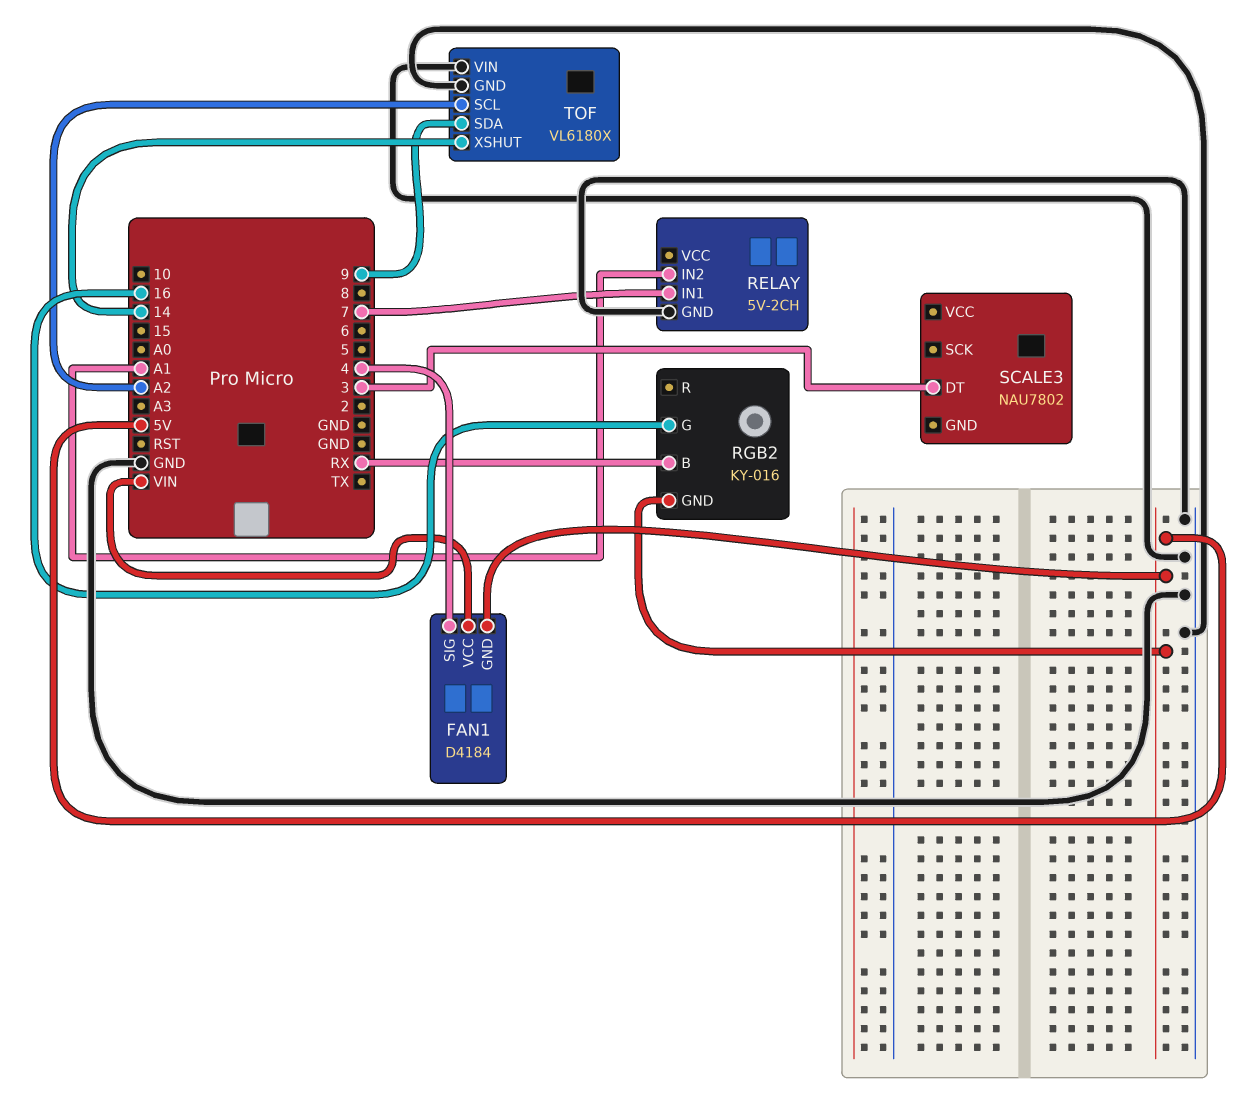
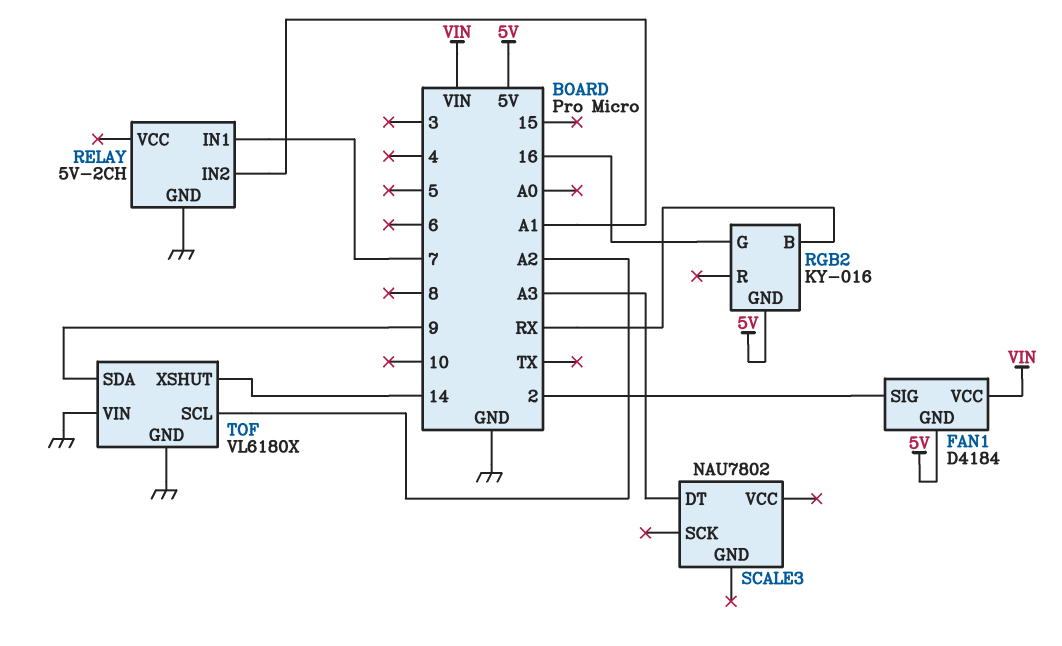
FAN1 pin SIG: 4 -> 2
SCALE3 pin DT: 3 -> A3

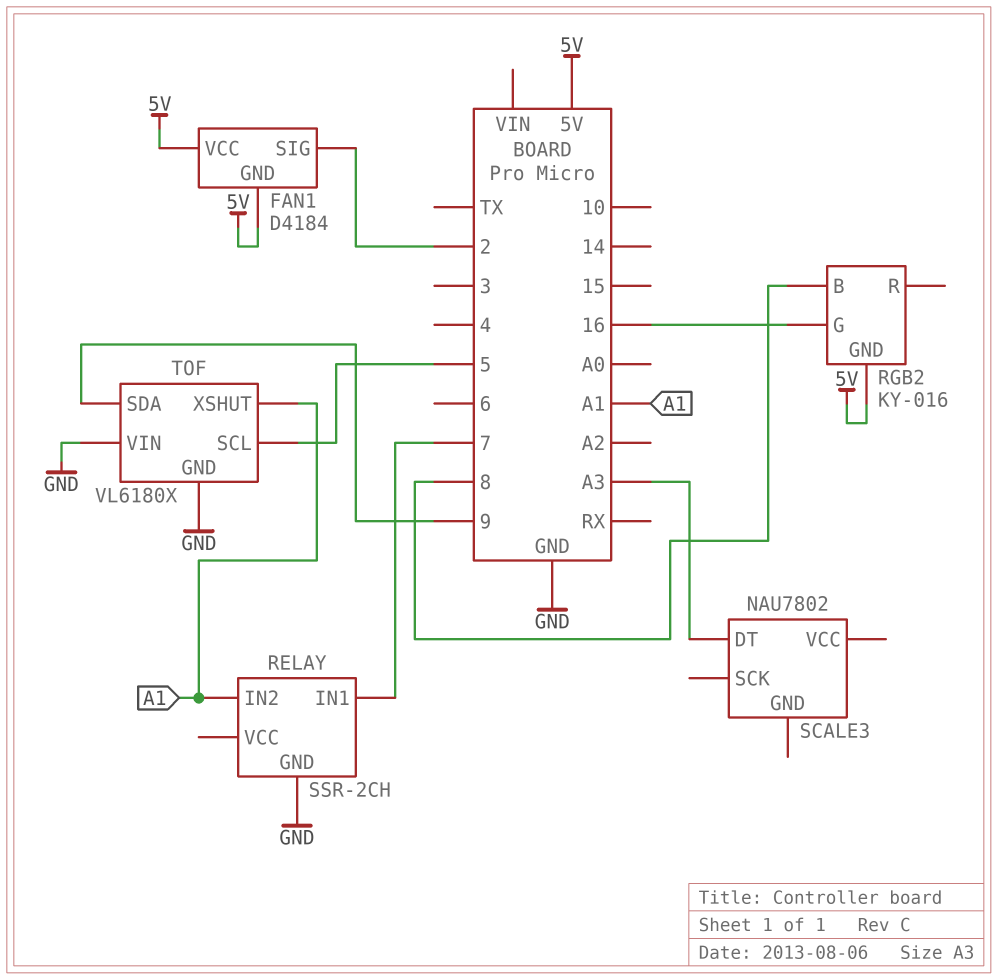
FAN1 pin VCC: VIN -> 5V
RELAY: 5V-2CH -> SSR-2CH
RGB2 pin B: RX -> 8
TOF pin SCL: A2 -> 5
TOF pin XSHUT: 14 -> A1

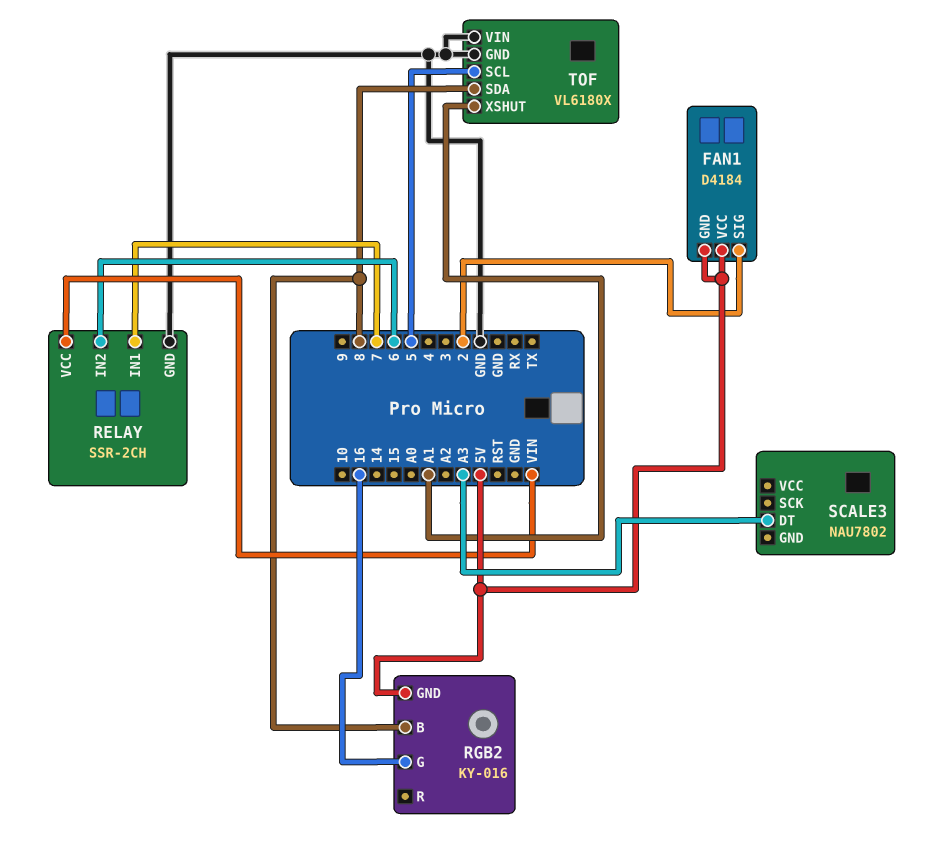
RELAY pin IN2: A1 -> 6
RELAY pin VCC: none -> VIN
TOF pin SDA: 9 -> 8

